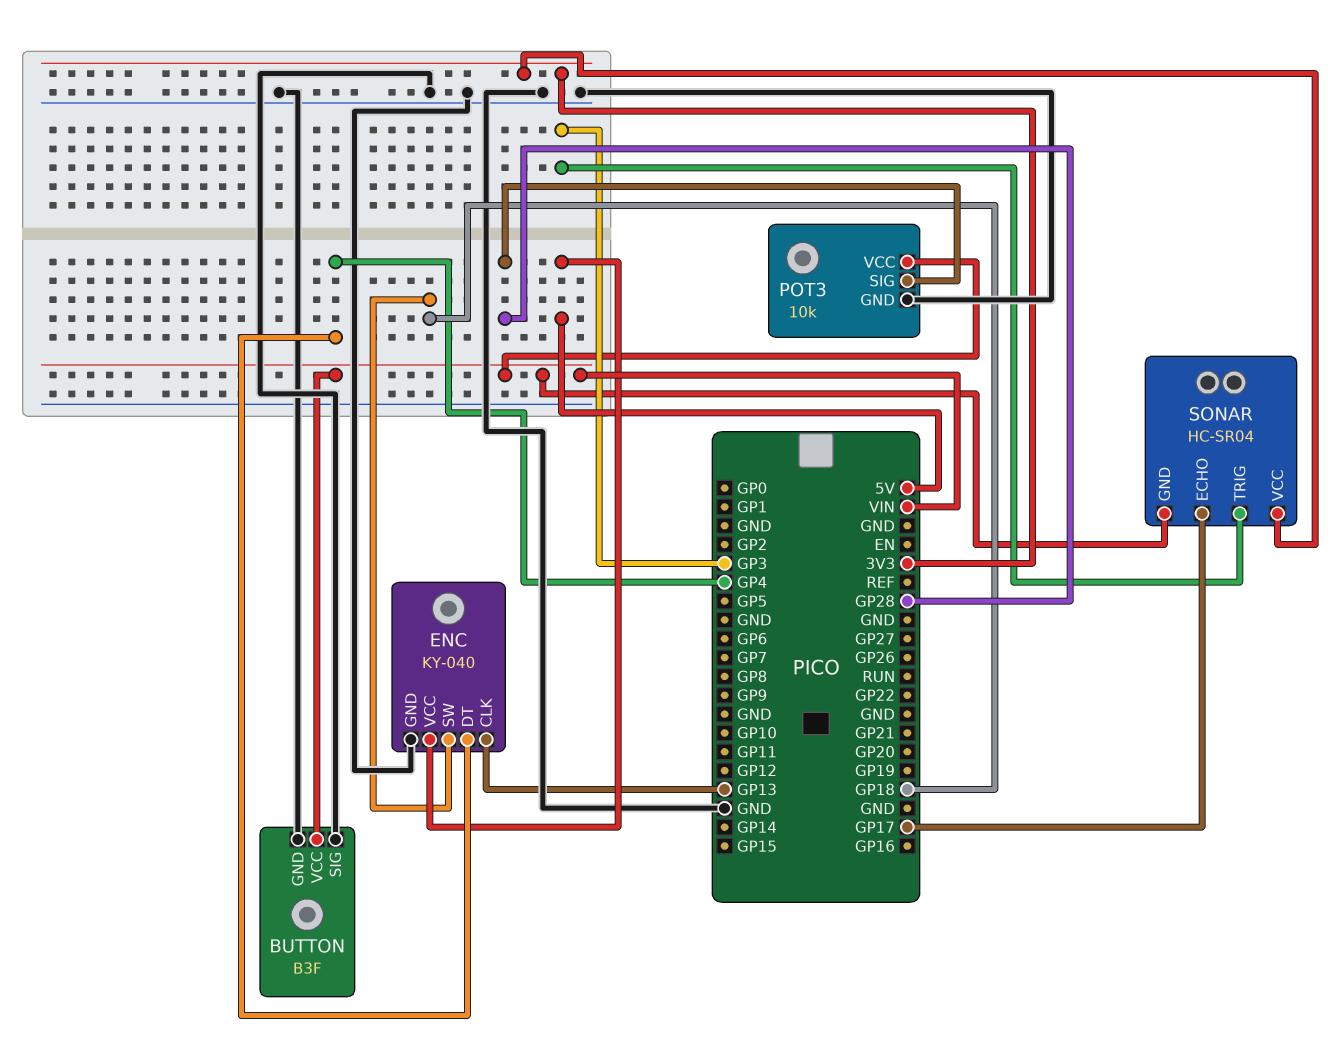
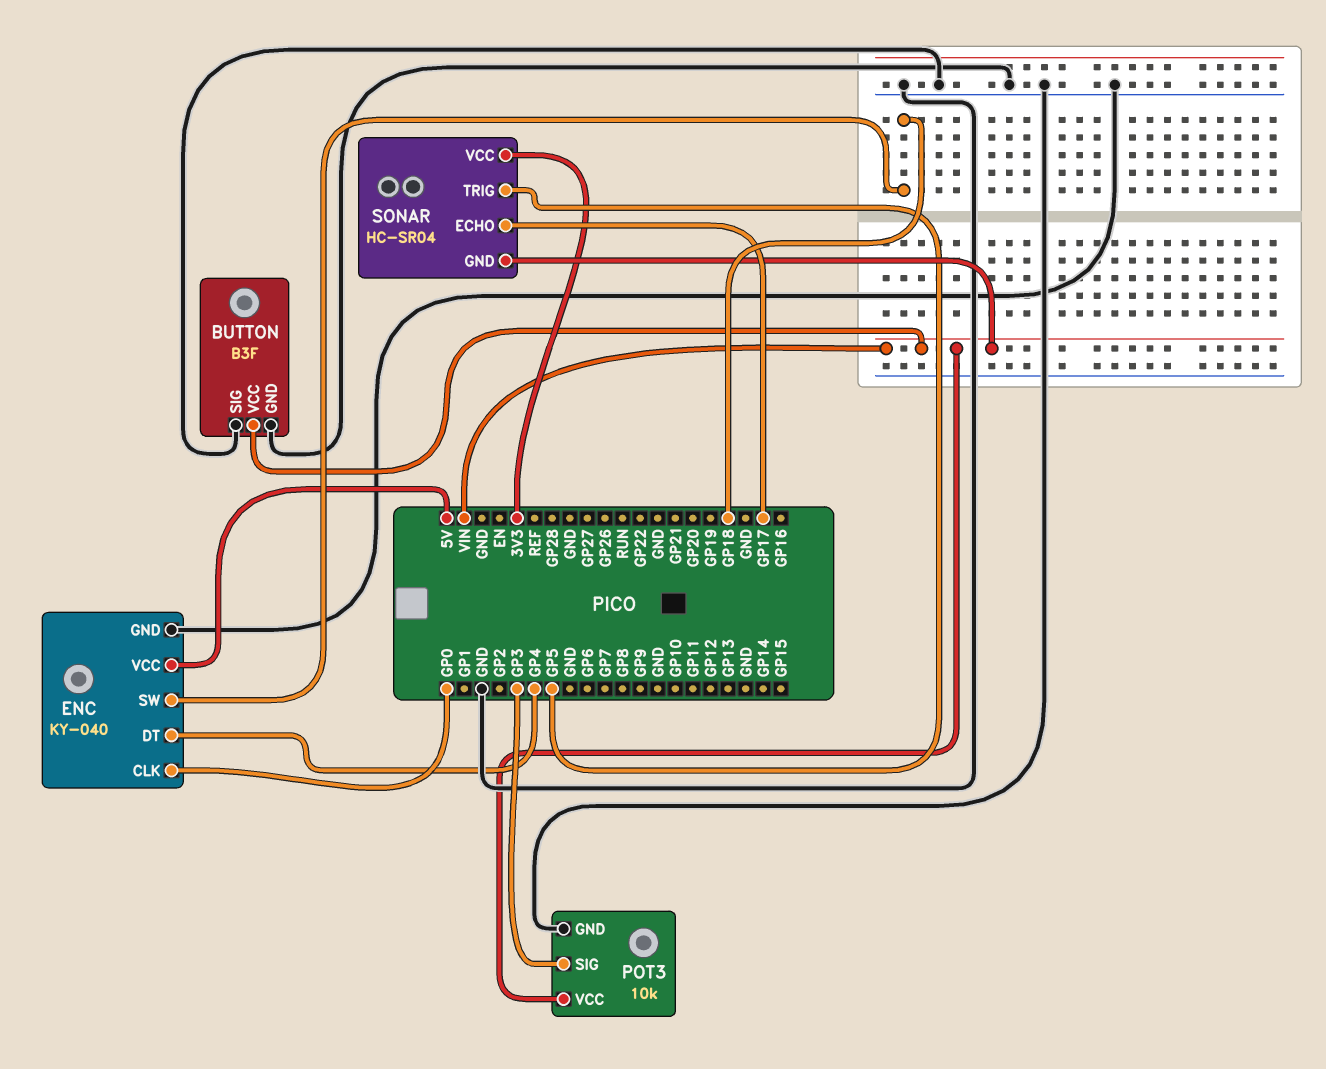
ENC pin CLK: GP13 -> GP0
POT3 pin SIG: GP28 -> GP3
SONAR pin TRIG: GP3 -> GP5

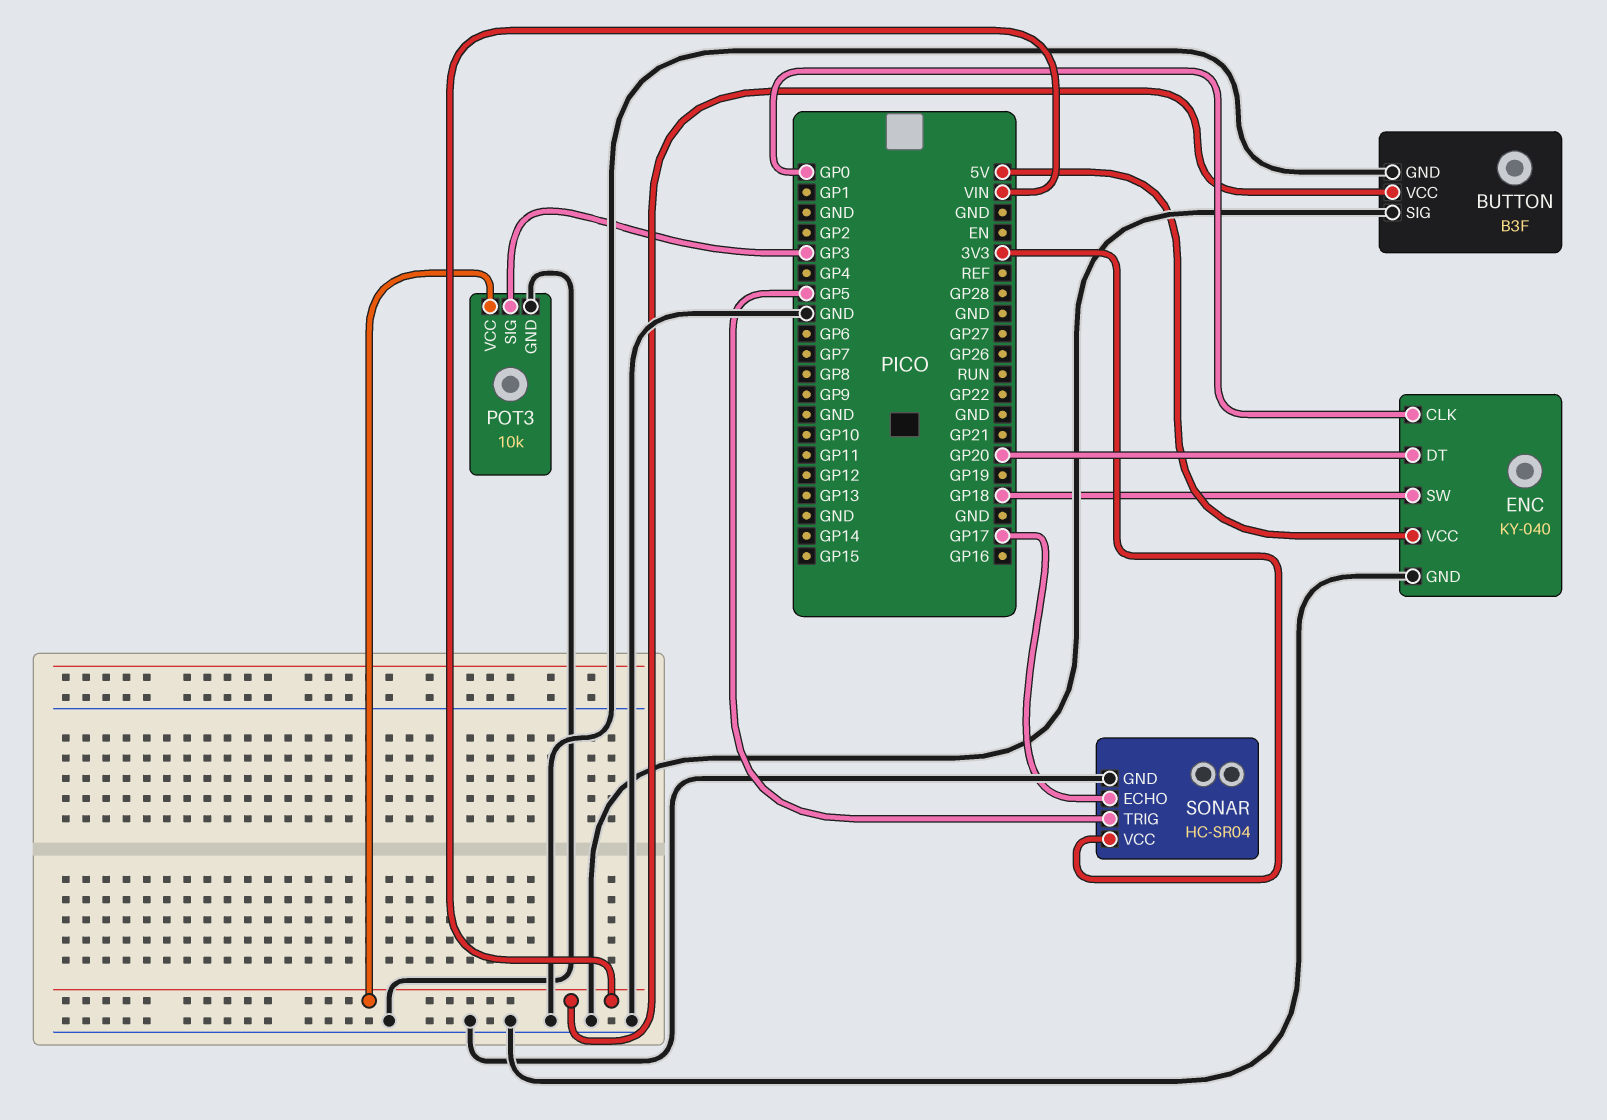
ENC pin DT: GP4 -> GP20
SONAR pin GND: VIN -> GND

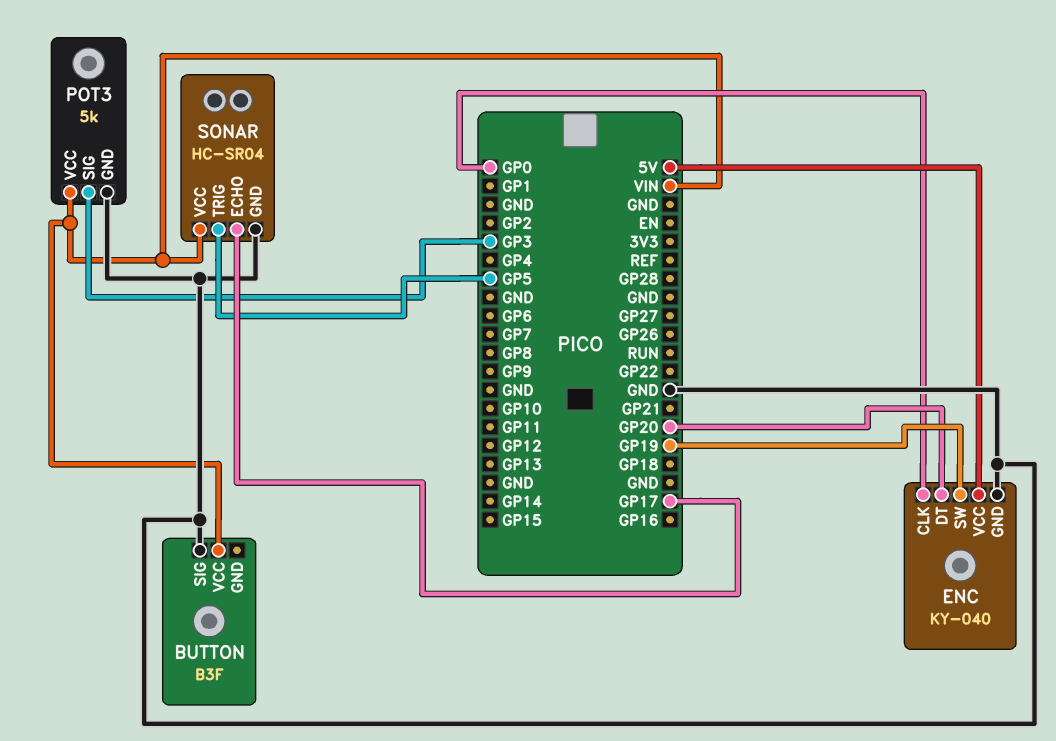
BUTTON pin GND: GND -> none
ENC pin SW: GP18 -> GP19
POT3: 10k -> 5k
SONAR pin VCC: 3V3 -> VIN

